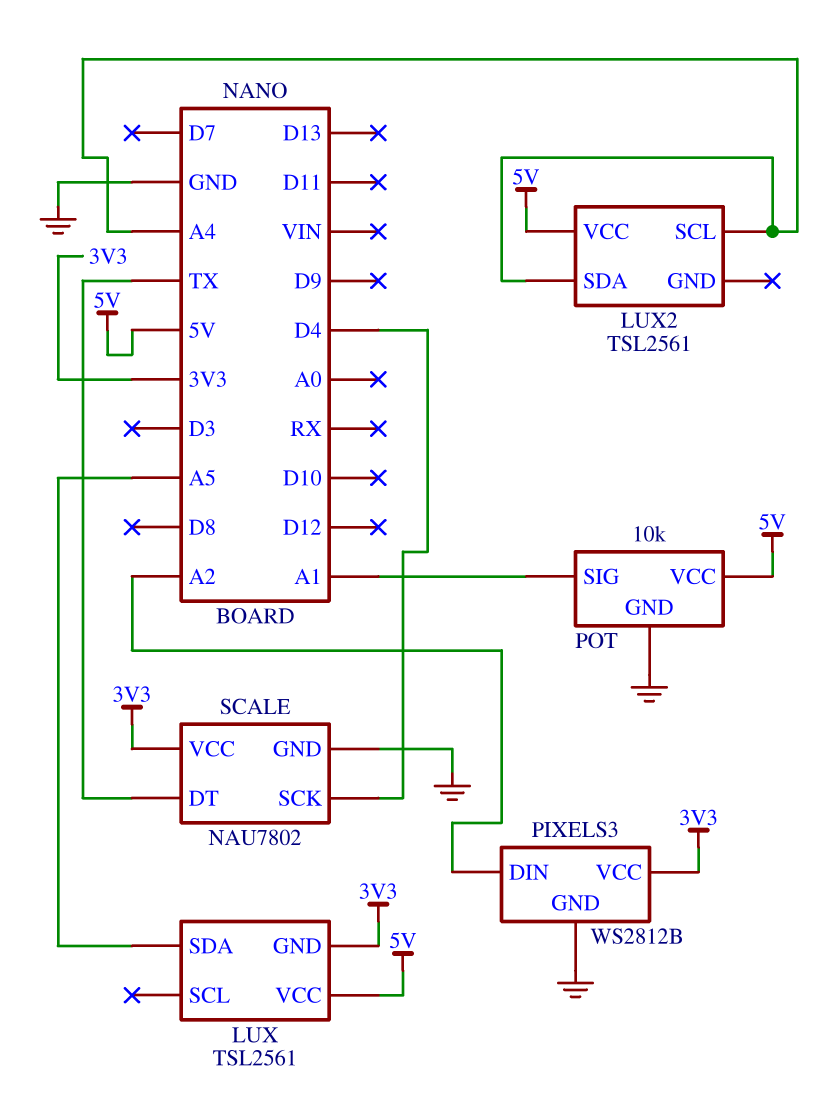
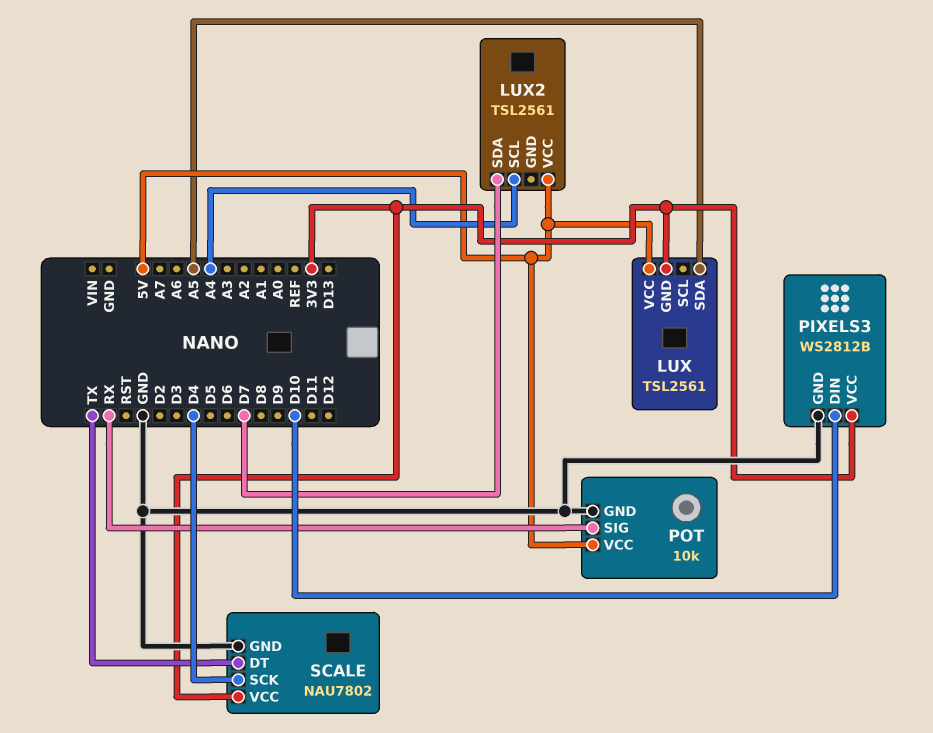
LUX2 pin SDA: A4 -> D7
PIXELS3 pin DIN: A2 -> D10
POT pin SIG: A1 -> RX

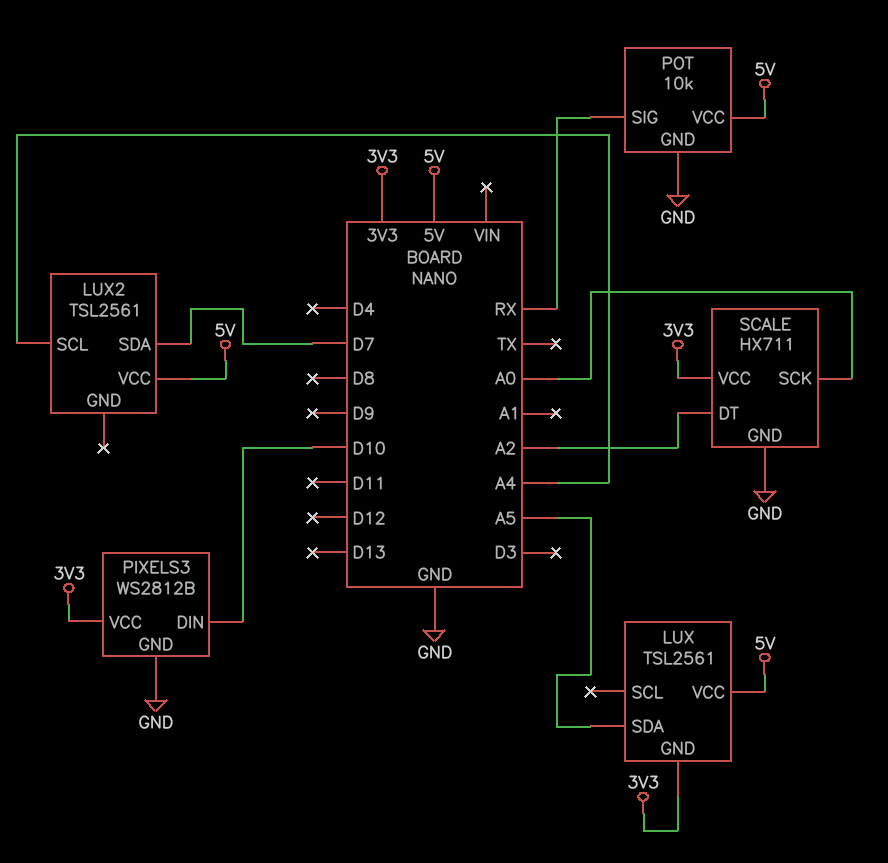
SCALE: NAU7802 -> HX711
SCALE pin DT: TX -> A2
SCALE pin SCK: D4 -> A0

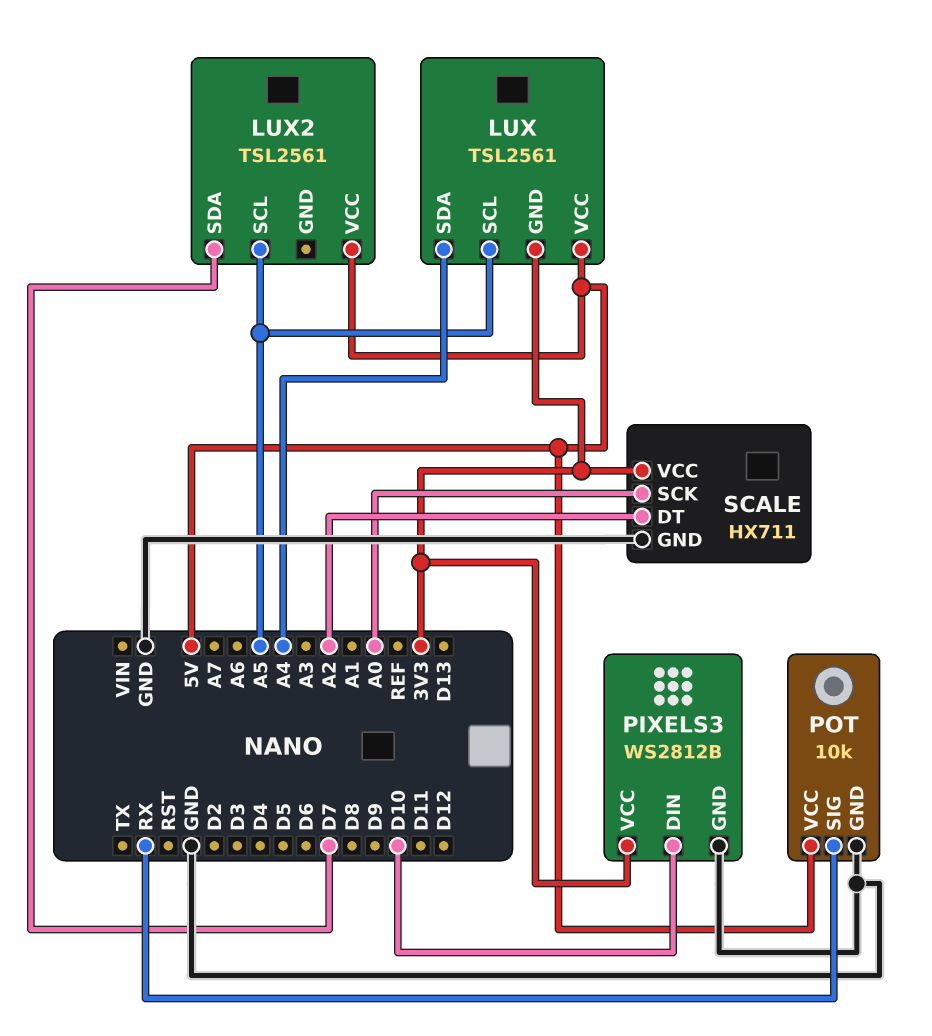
LUX pin SCL: none -> A5
LUX pin SDA: A5 -> A4
LUX2 pin SCL: A4 -> A5

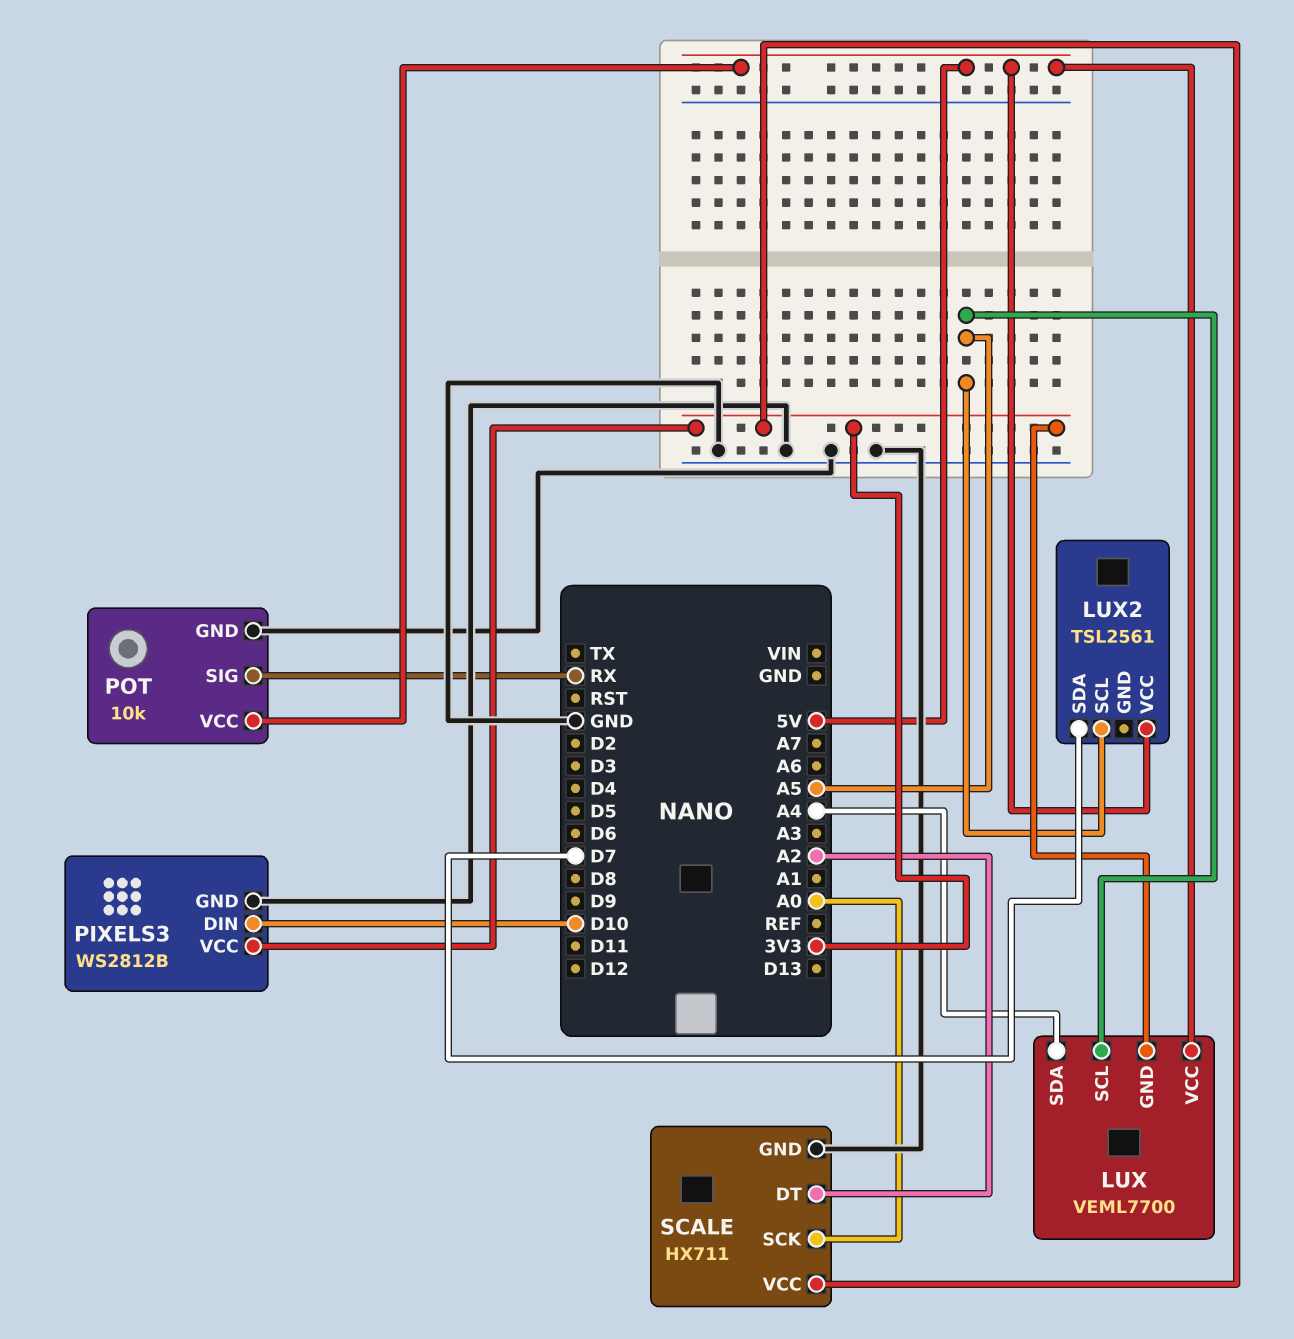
LUX: TSL2561 -> VEML7700

